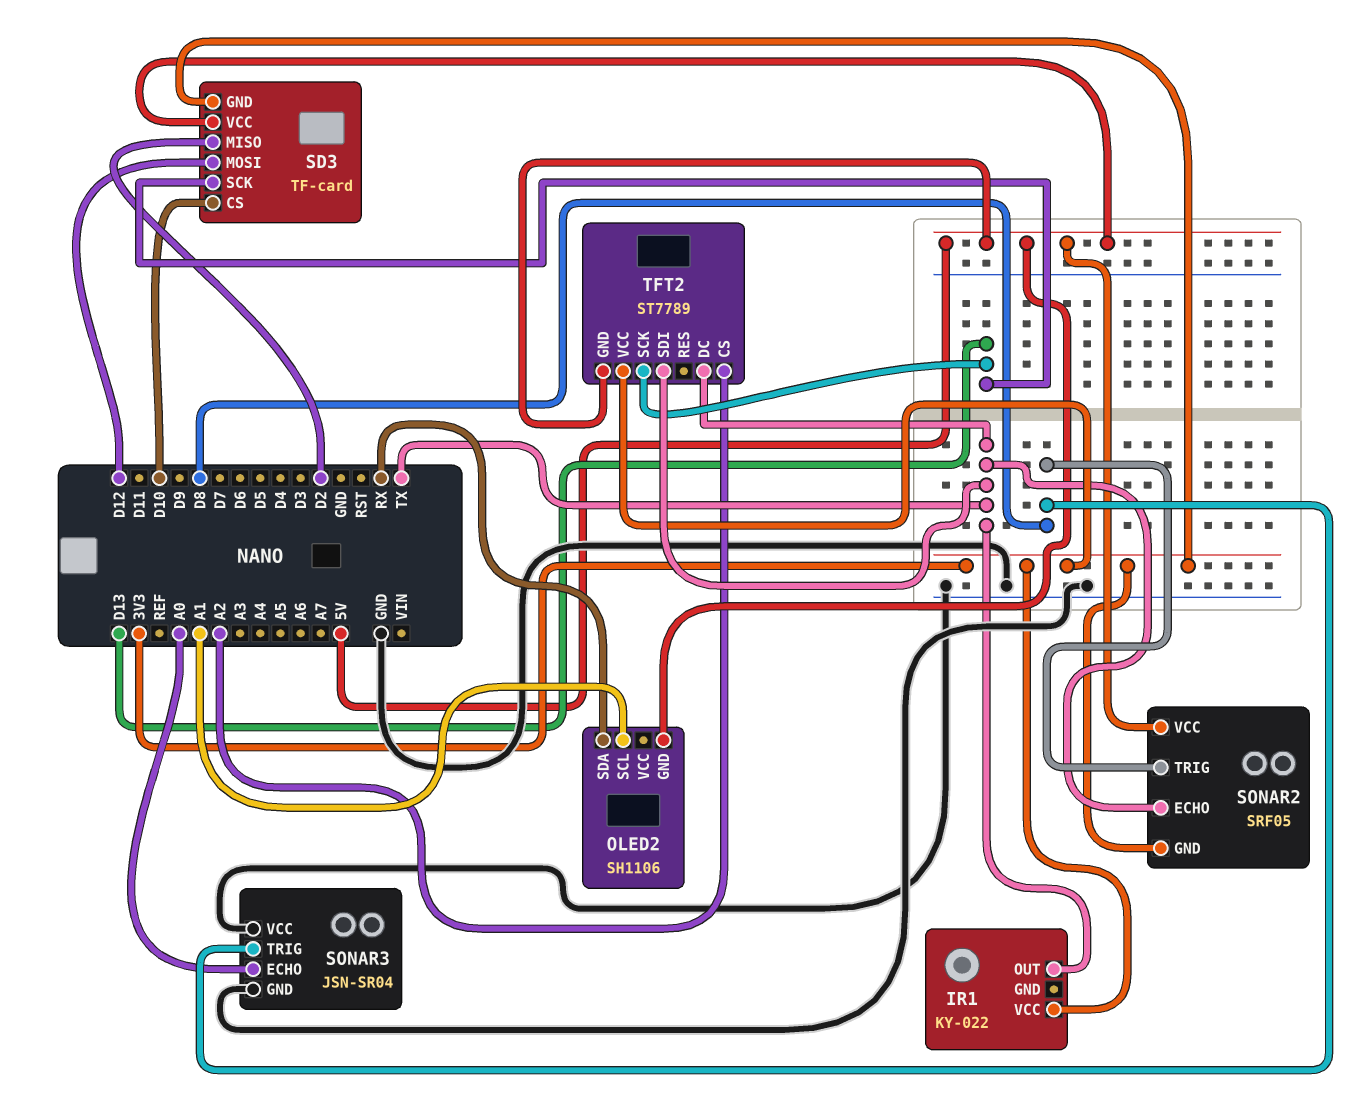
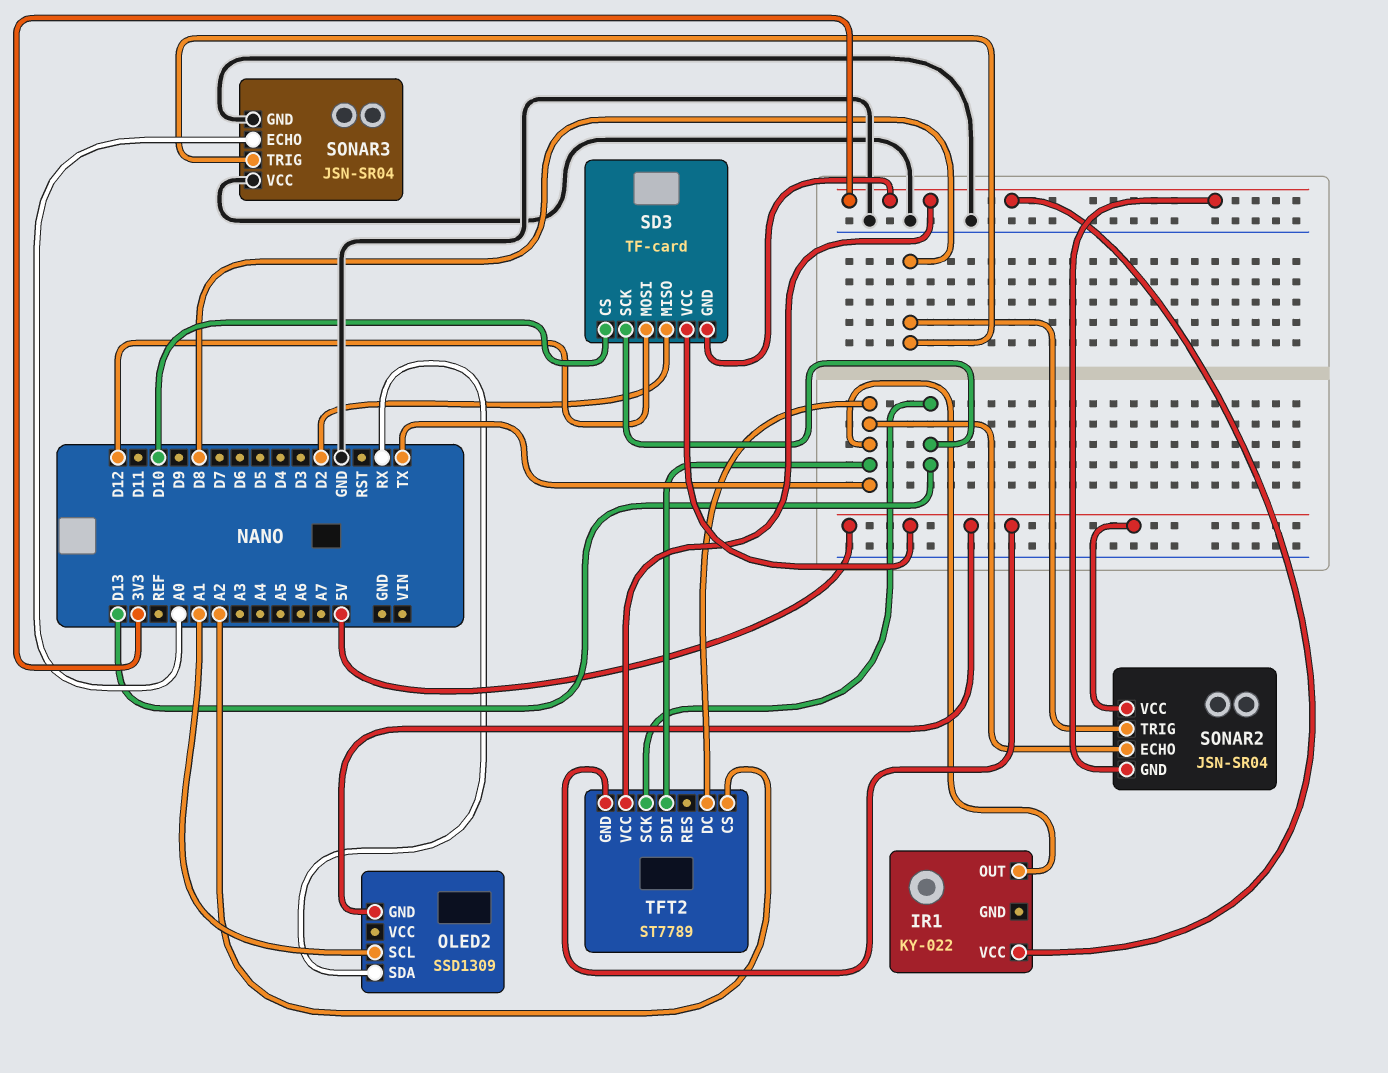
OLED2: SH1106 -> SSD1309
SONAR2: SRF05 -> JSN-SR04

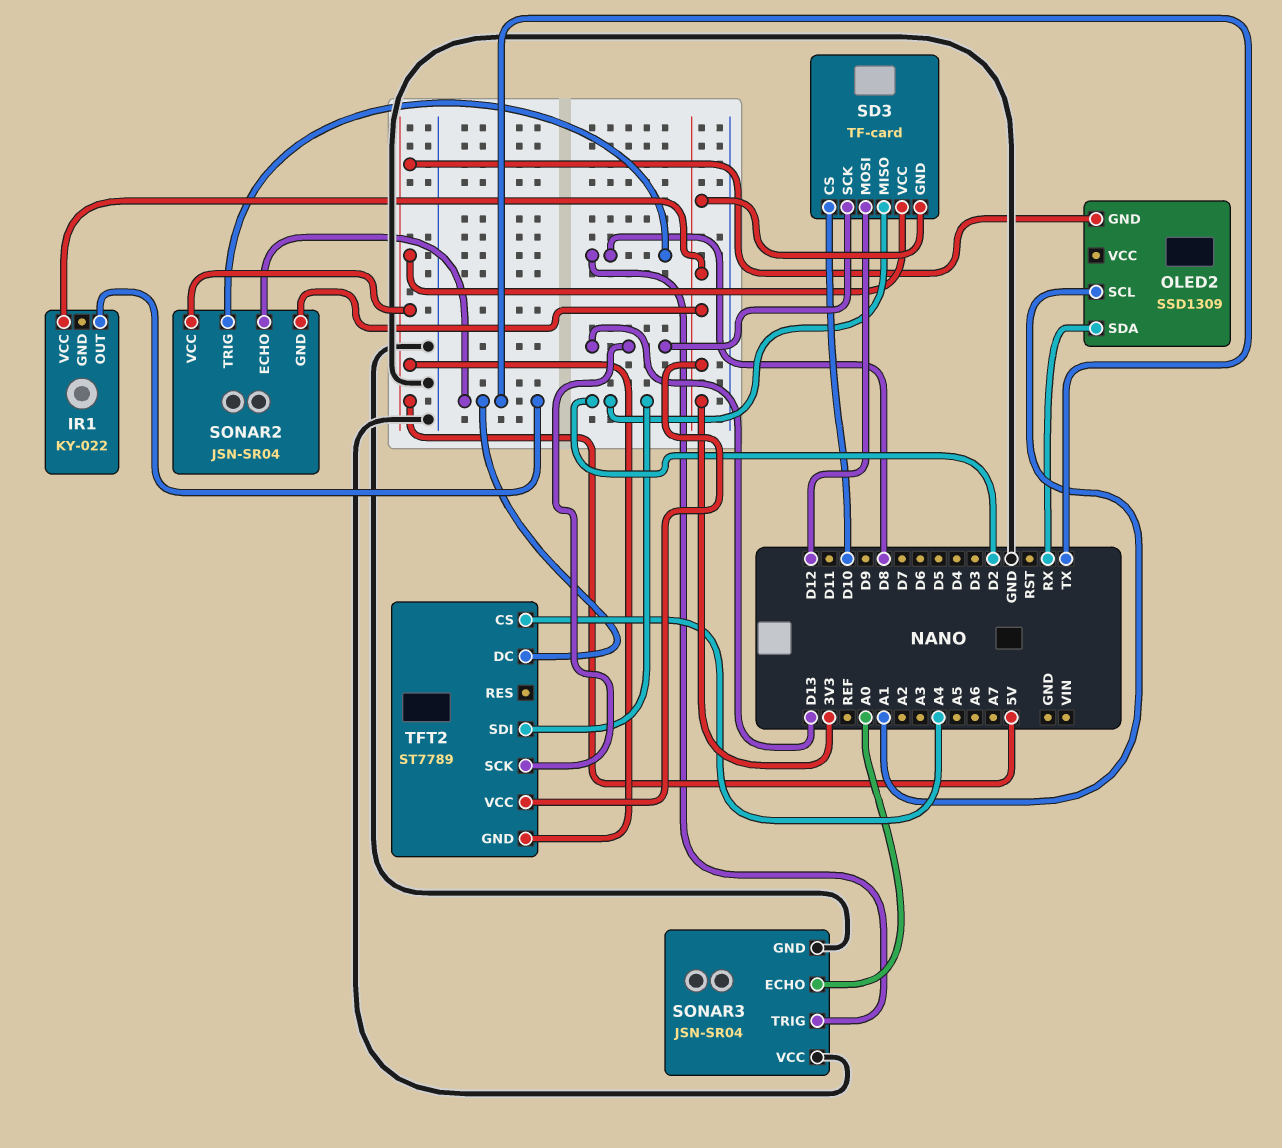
TFT2 pin CS: A2 -> A4
TFT2 pin SDI: TX -> D2

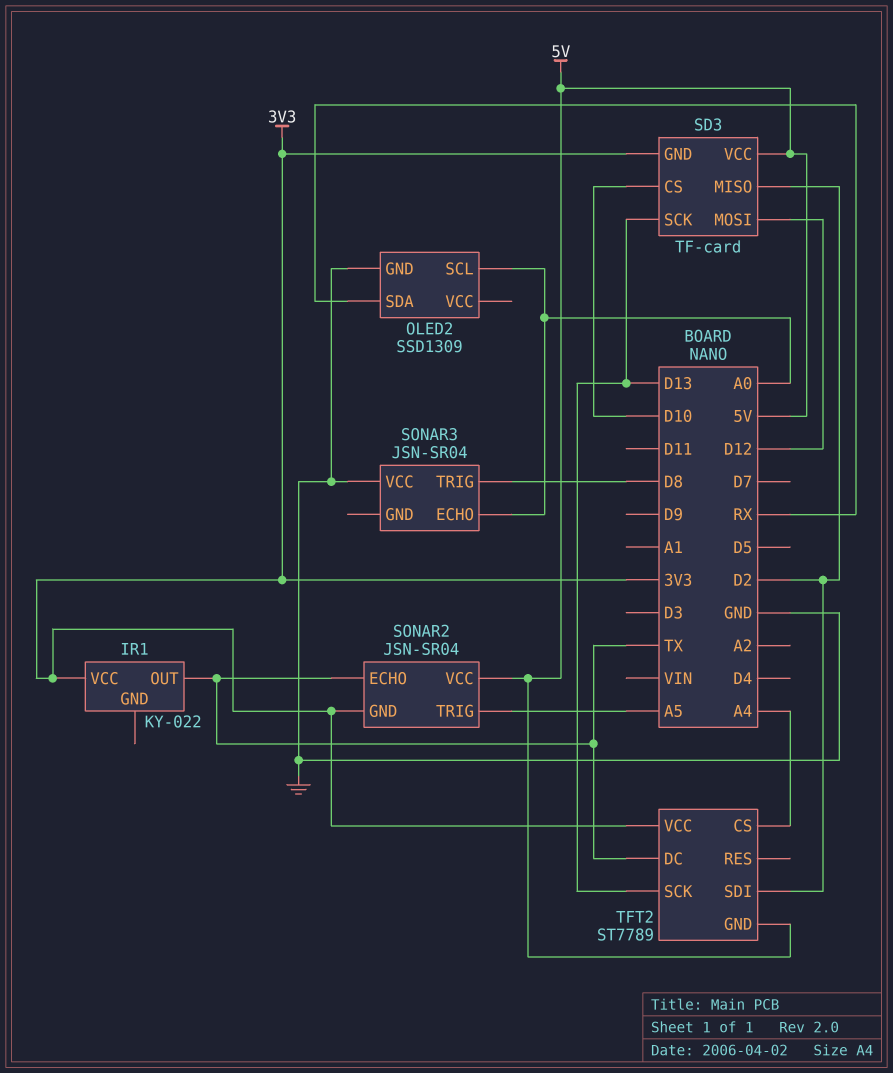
OLED2 pin GND: 5V -> GND
OLED2 pin SCL: A1 -> A0
SONAR2 pin TRIG: D8 -> A5
SONAR3 pin GND: GND -> none

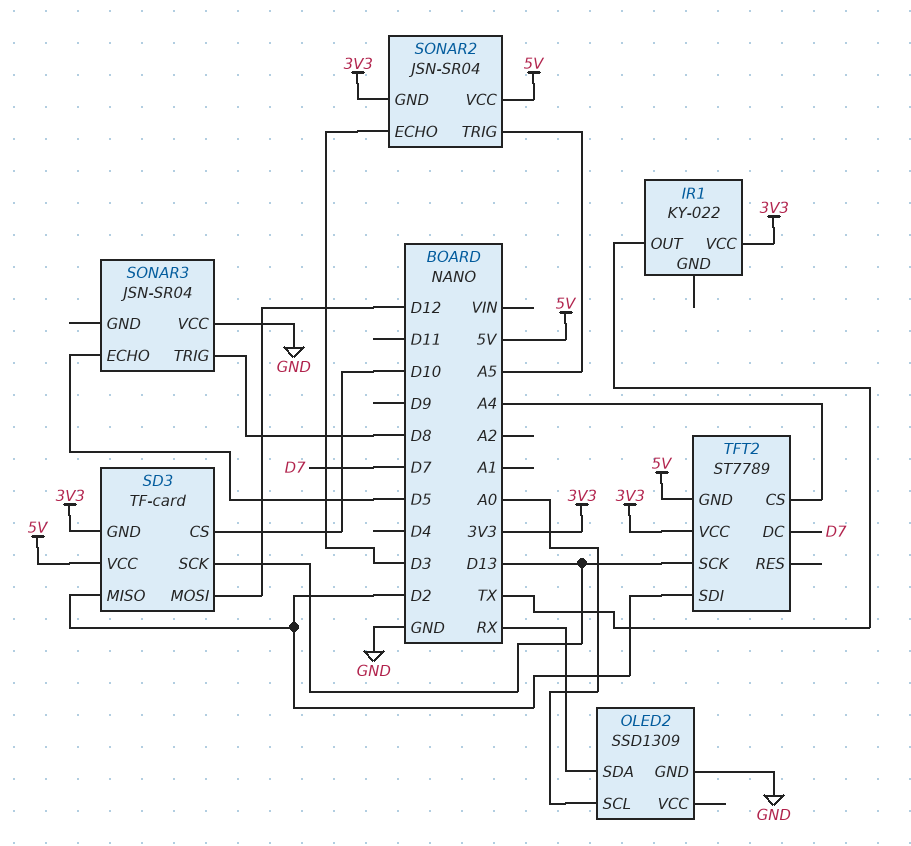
SONAR2 pin ECHO: TX -> D3
SONAR3 pin ECHO: A0 -> D5
TFT2 pin DC: TX -> D7

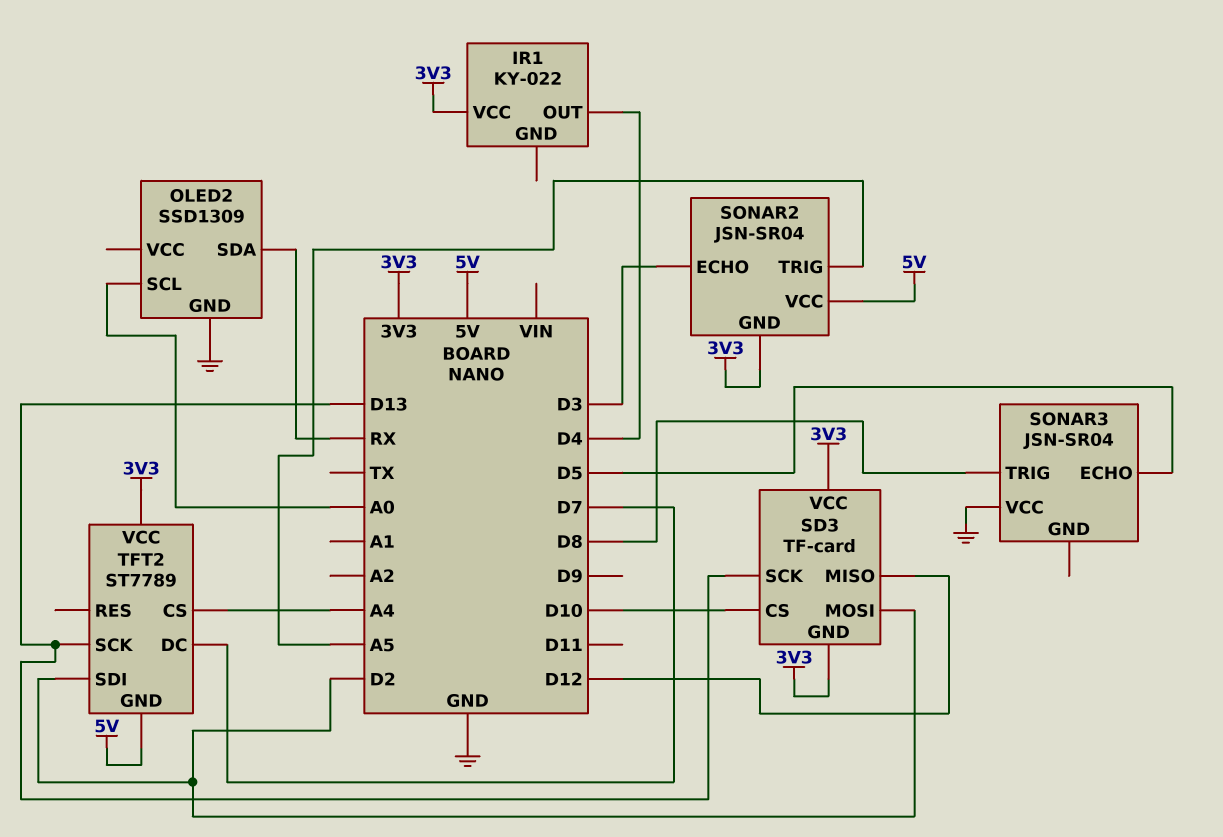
IR1 pin OUT: TX -> D4
SD3 pin MISO: D2 -> D12
SD3 pin MOSI: D12 -> D2
SD3 pin VCC: 5V -> 3V3

